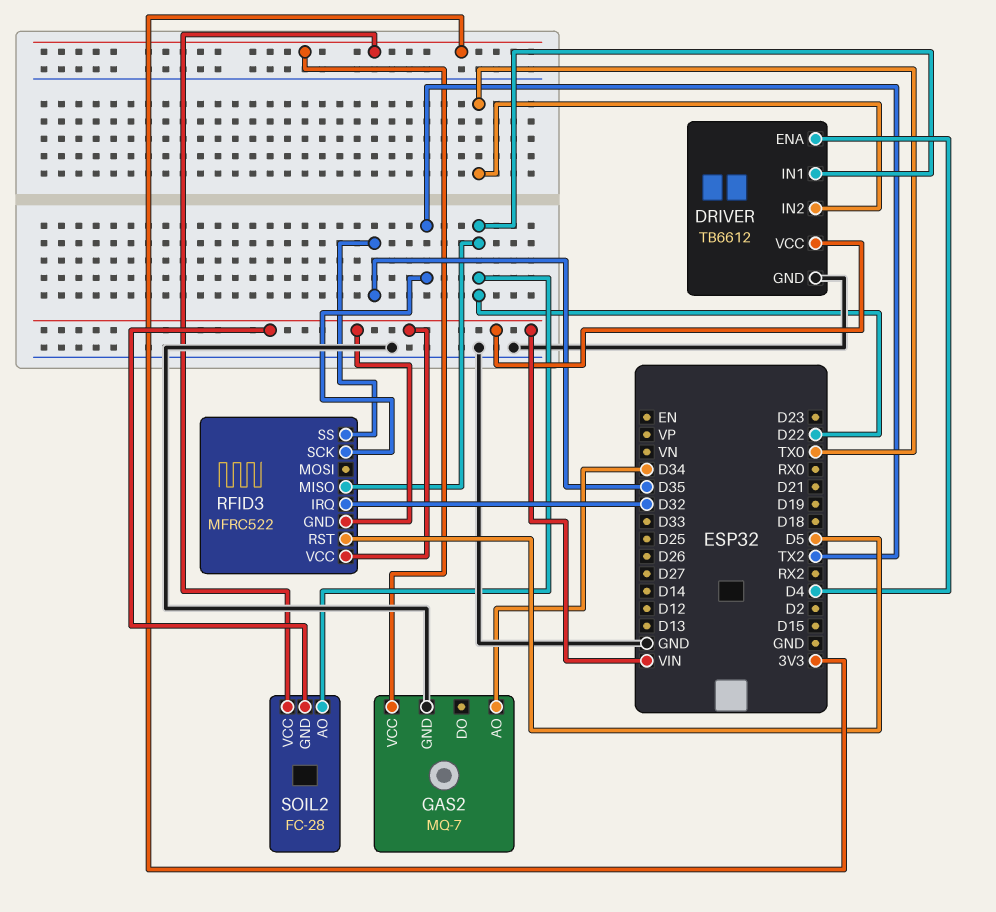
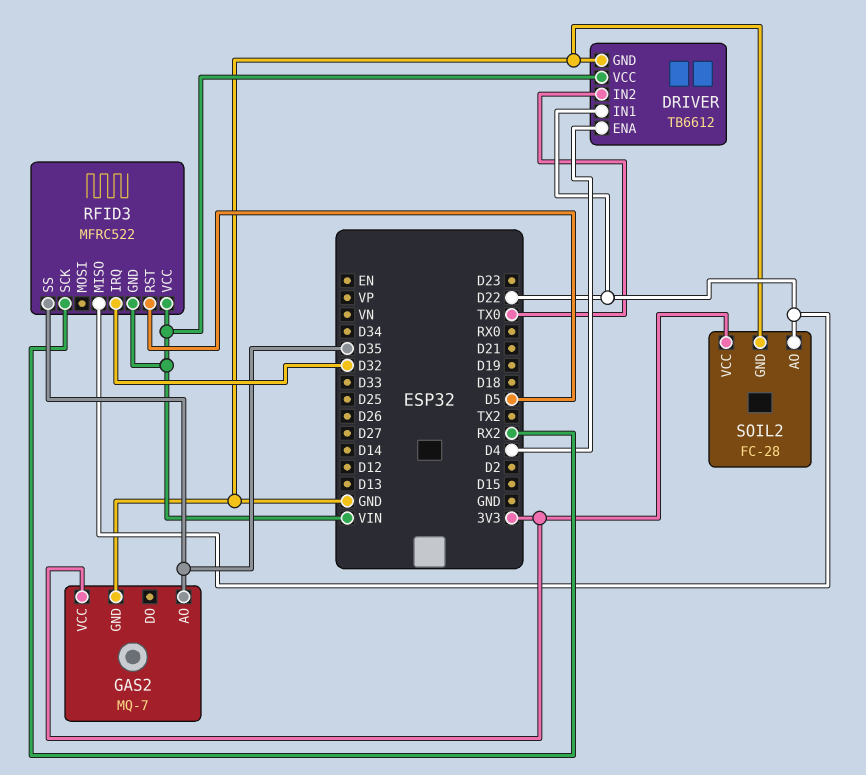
GAS2 pin AO: D34 -> D35
RFID3 pin SCK: TX2 -> RX2
SOIL2 pin GND: VIN -> GND

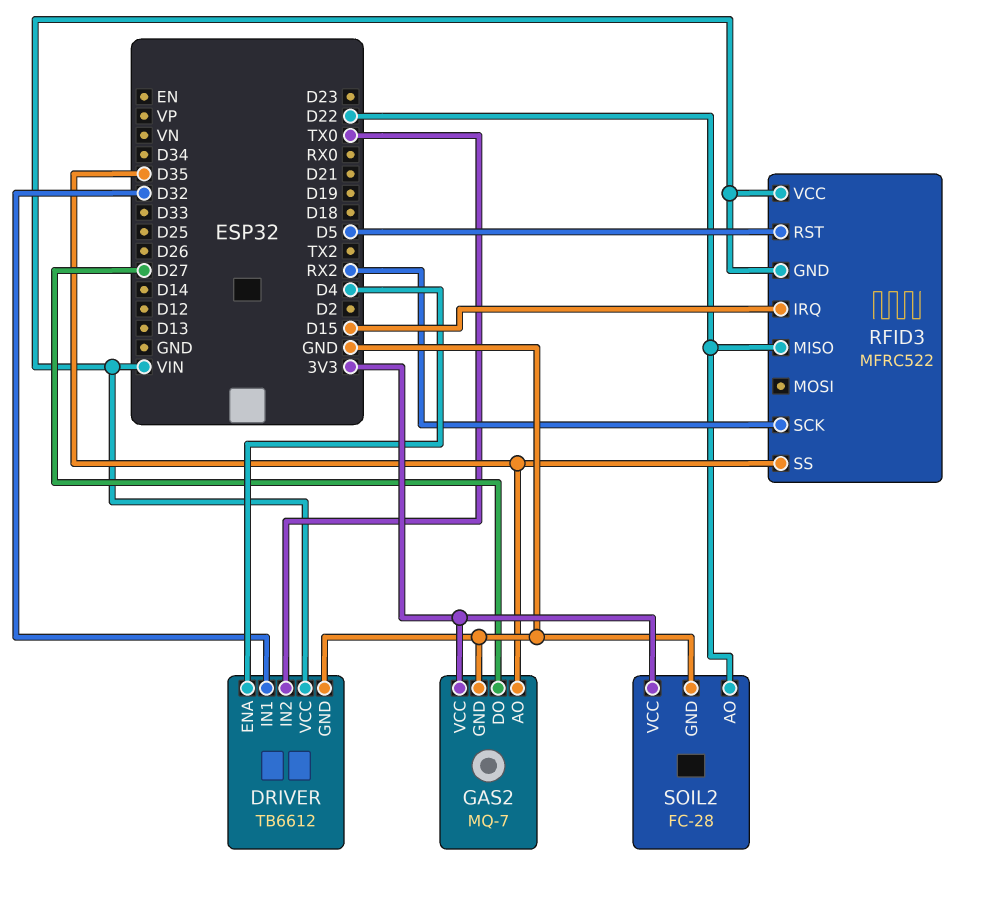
DRIVER pin IN1: D22 -> D32
GAS2 pin DO: none -> D27
RFID3 pin IRQ: D32 -> D15

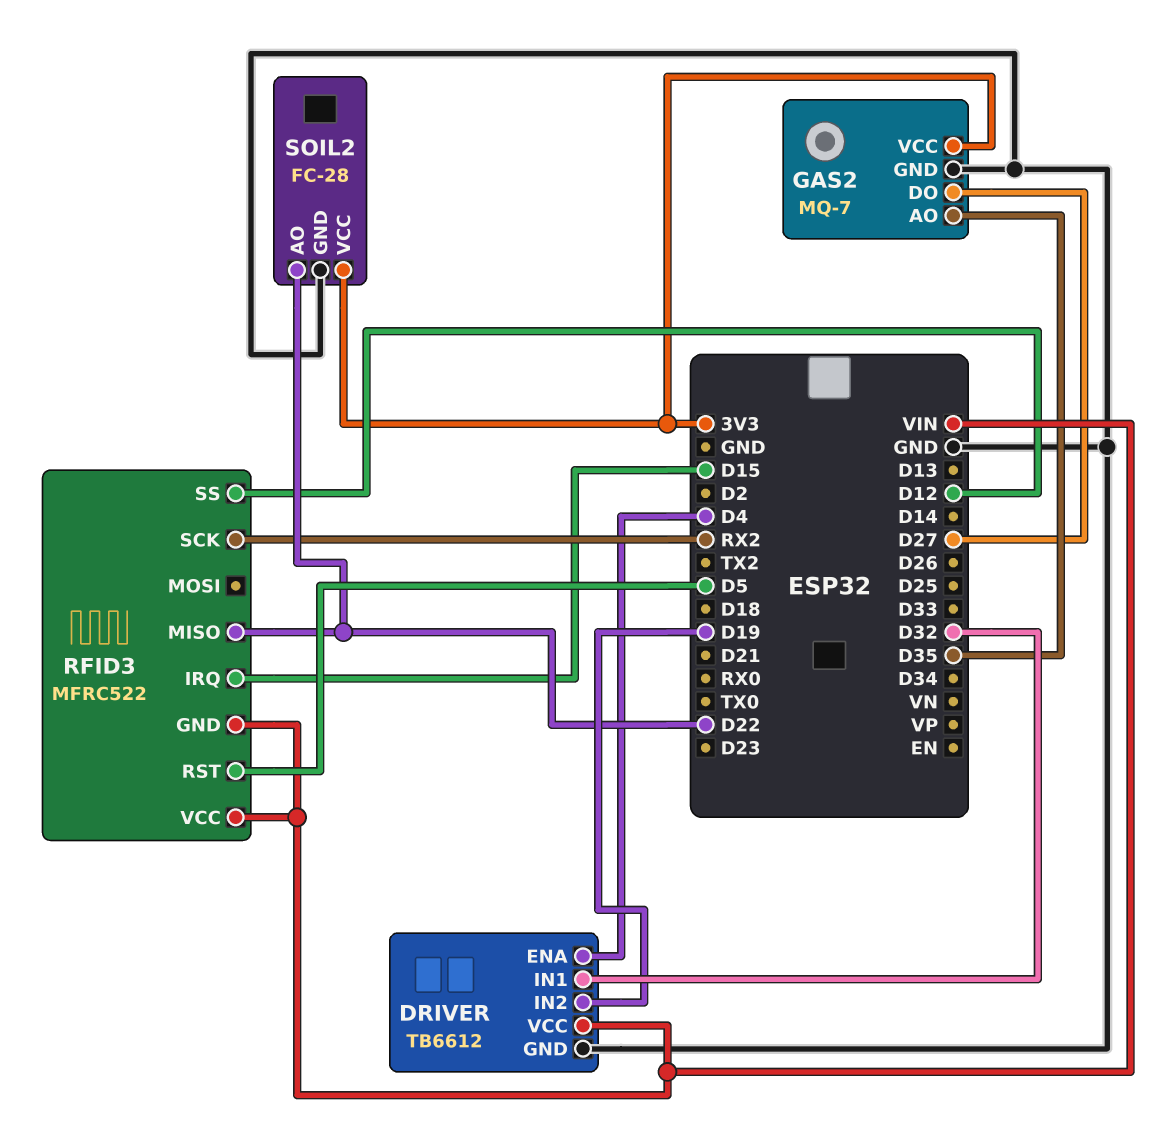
DRIVER pin IN2: TX0 -> D19
RFID3 pin SS: D35 -> D12

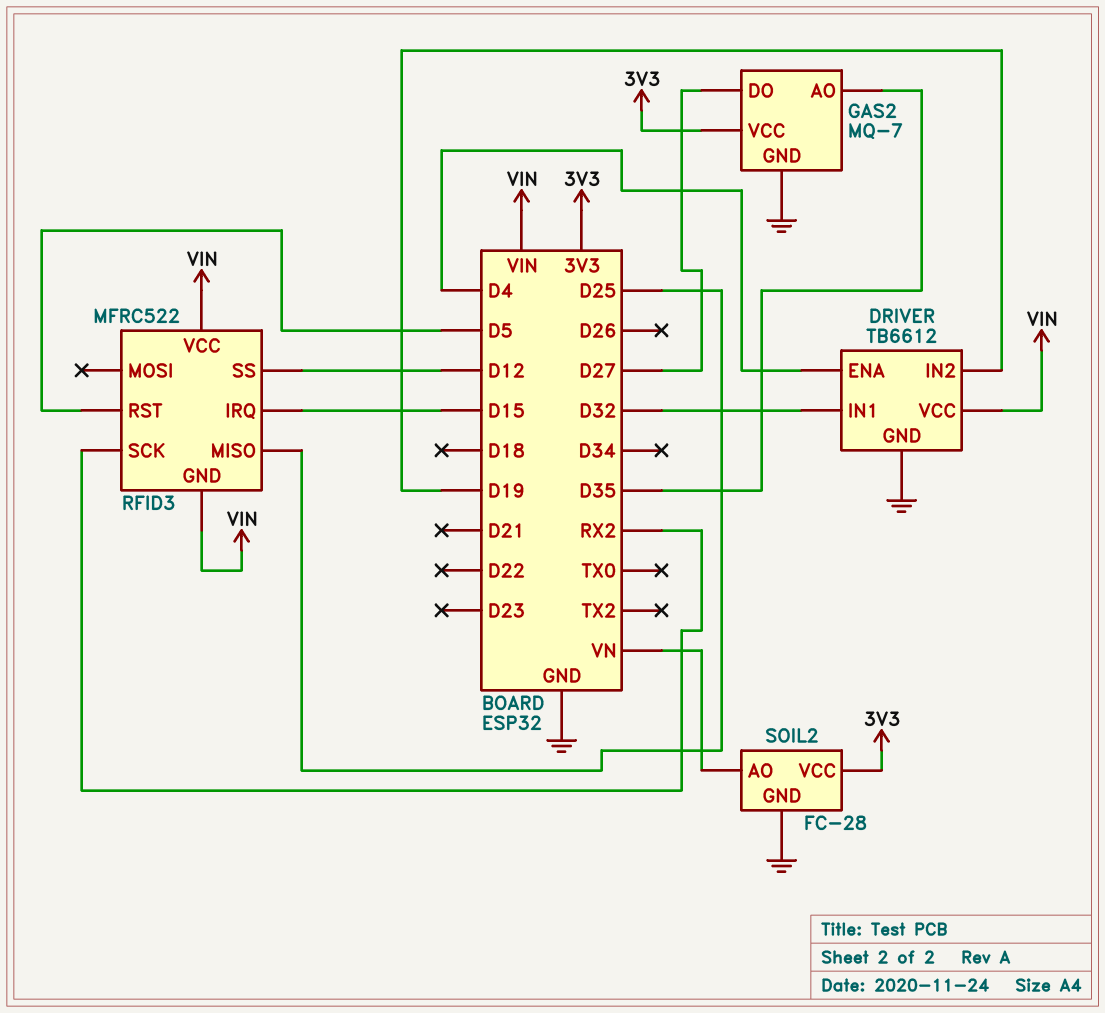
RFID3 pin MISO: D22 -> D25
SOIL2 pin AO: D22 -> VN

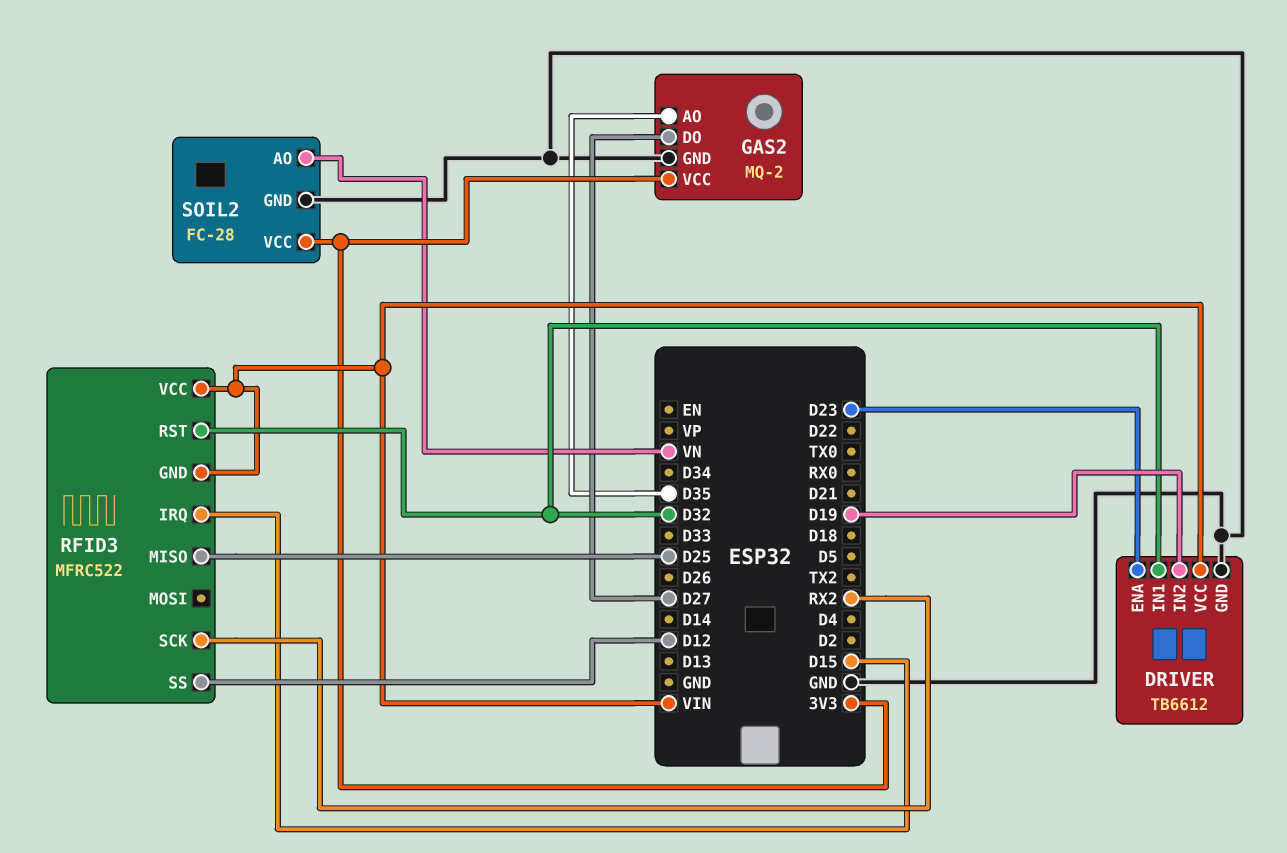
DRIVER pin ENA: D4 -> D23
GAS2: MQ-7 -> MQ-2
RFID3 pin RST: D5 -> D32

